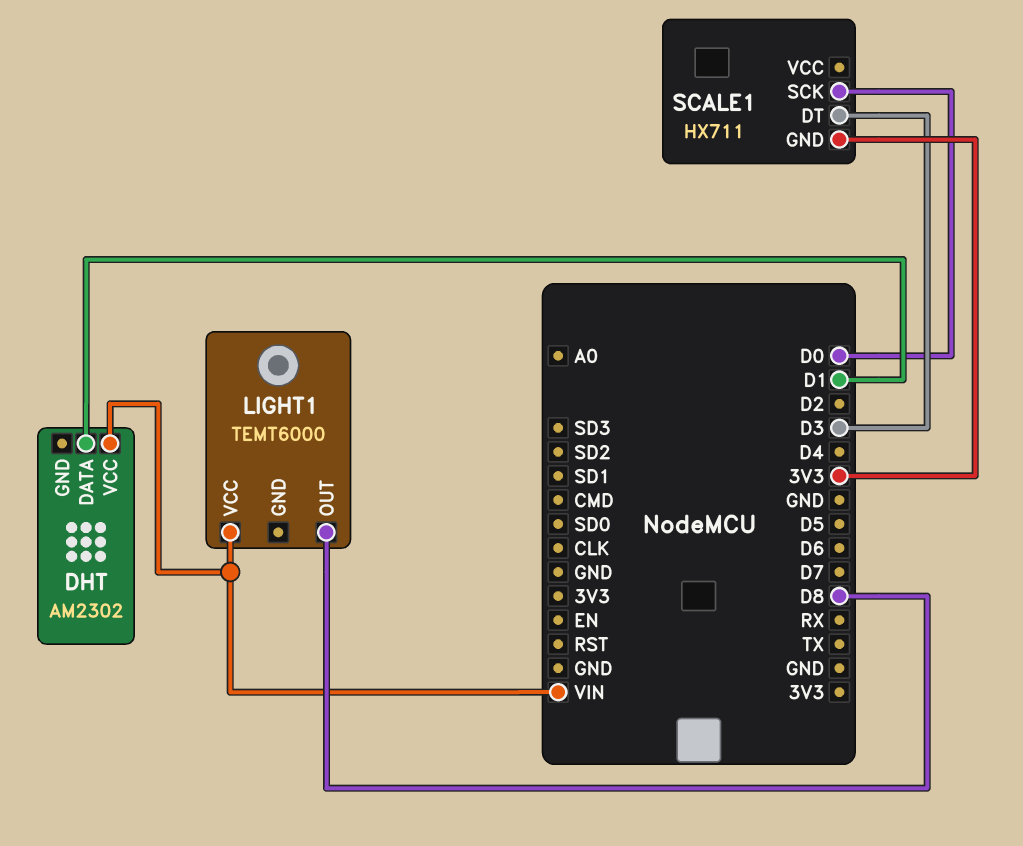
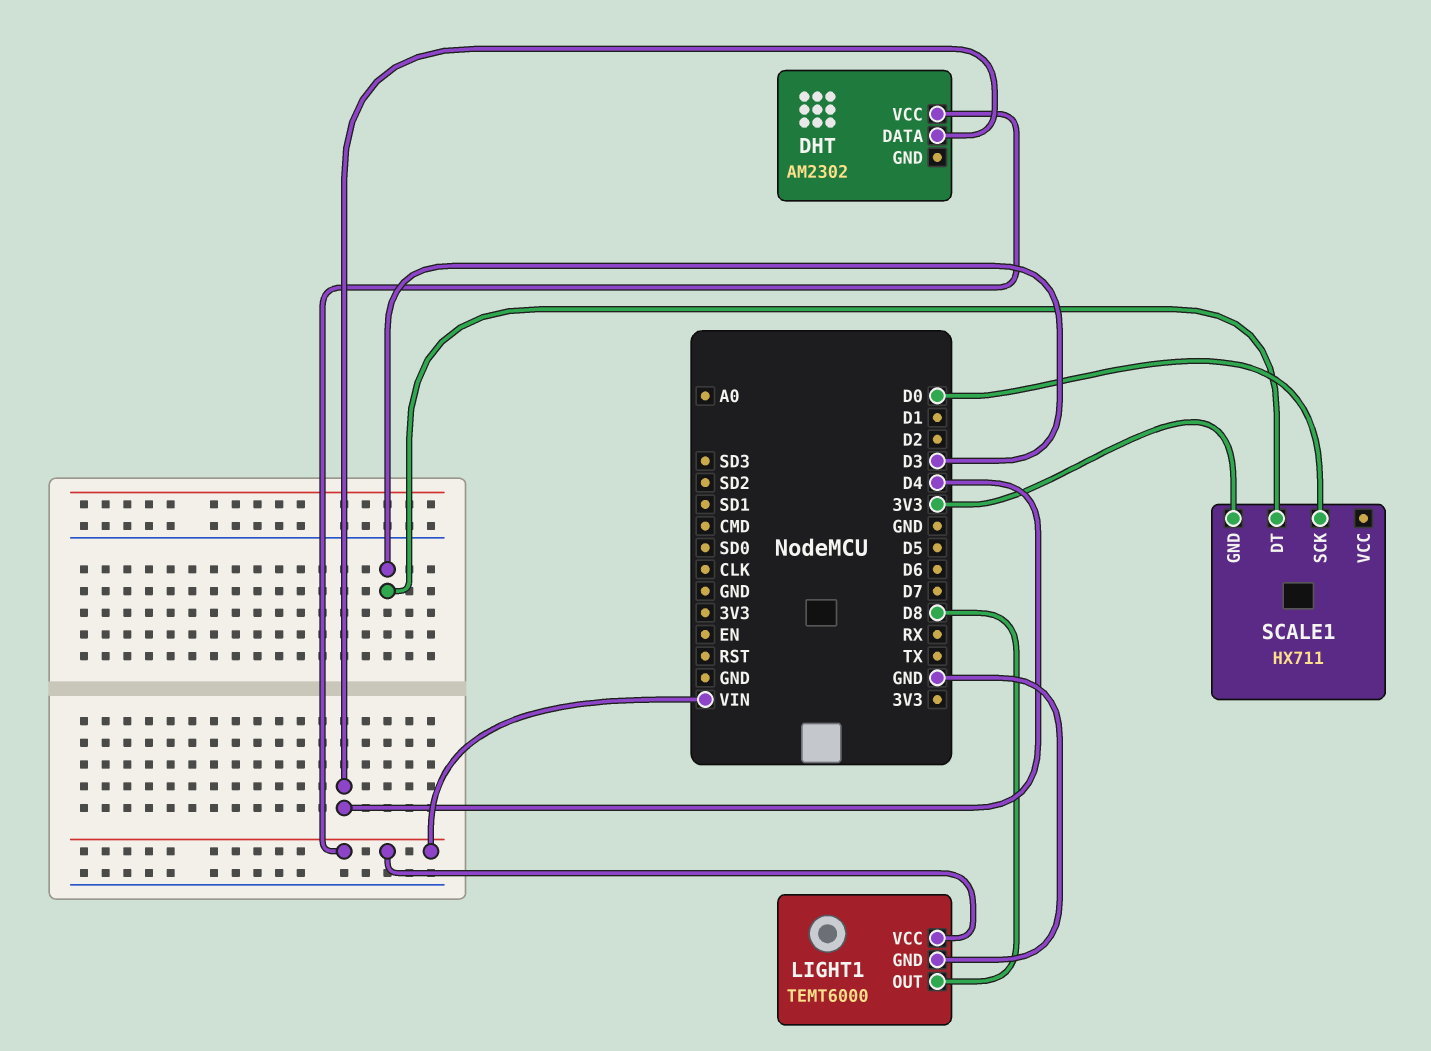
DHT pin DATA: D1 -> D4
LIGHT1 pin GND: none -> GND

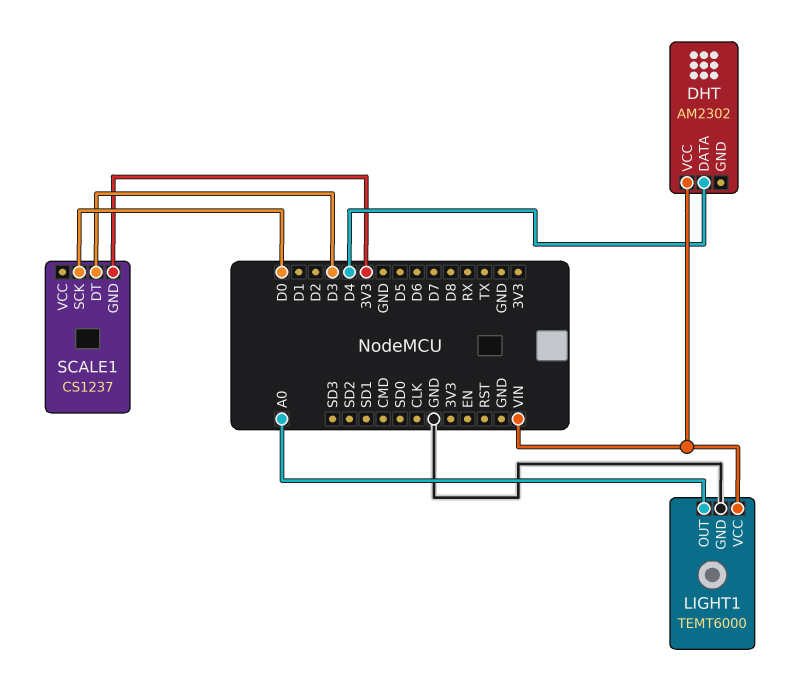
LIGHT1 pin OUT: D8 -> A0
SCALE1: HX711 -> CS1237

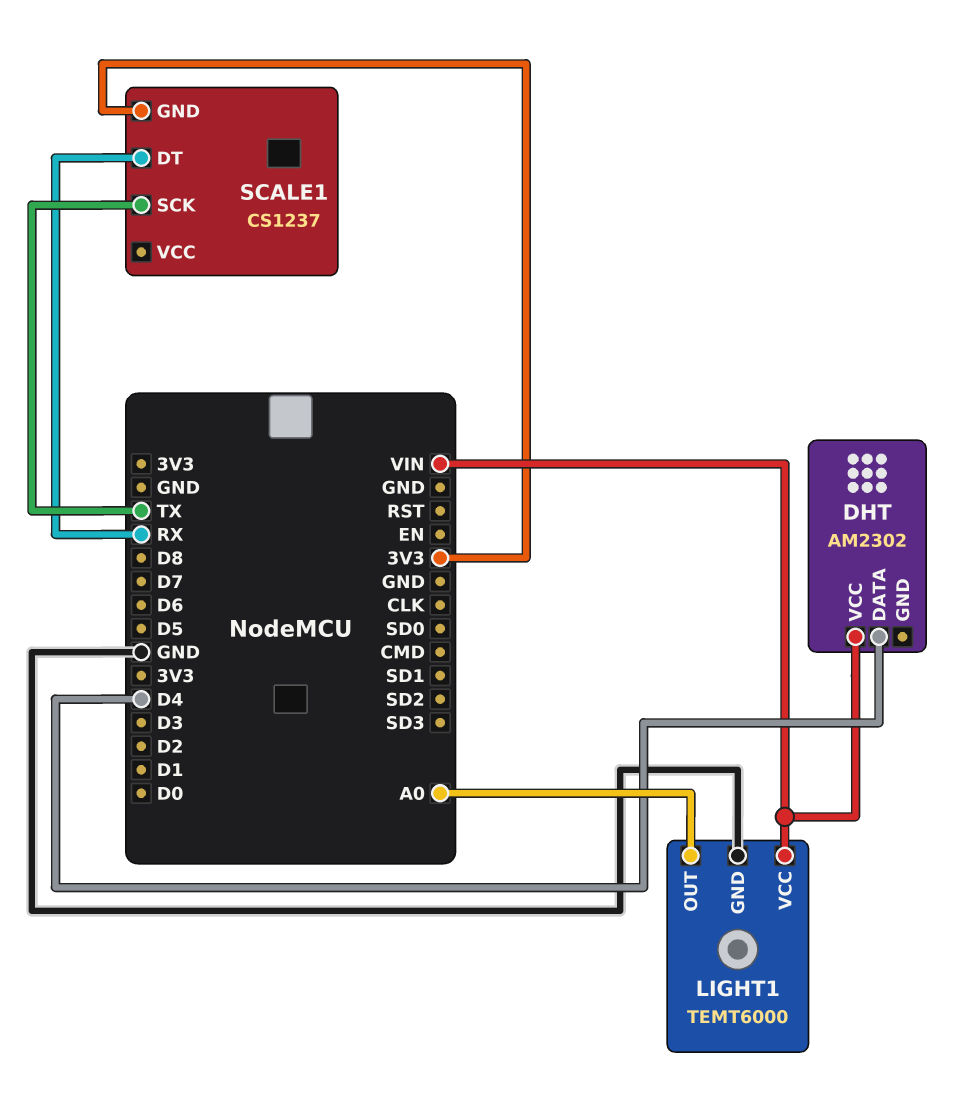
SCALE1 pin DT: D3 -> RX
SCALE1 pin SCK: D0 -> TX

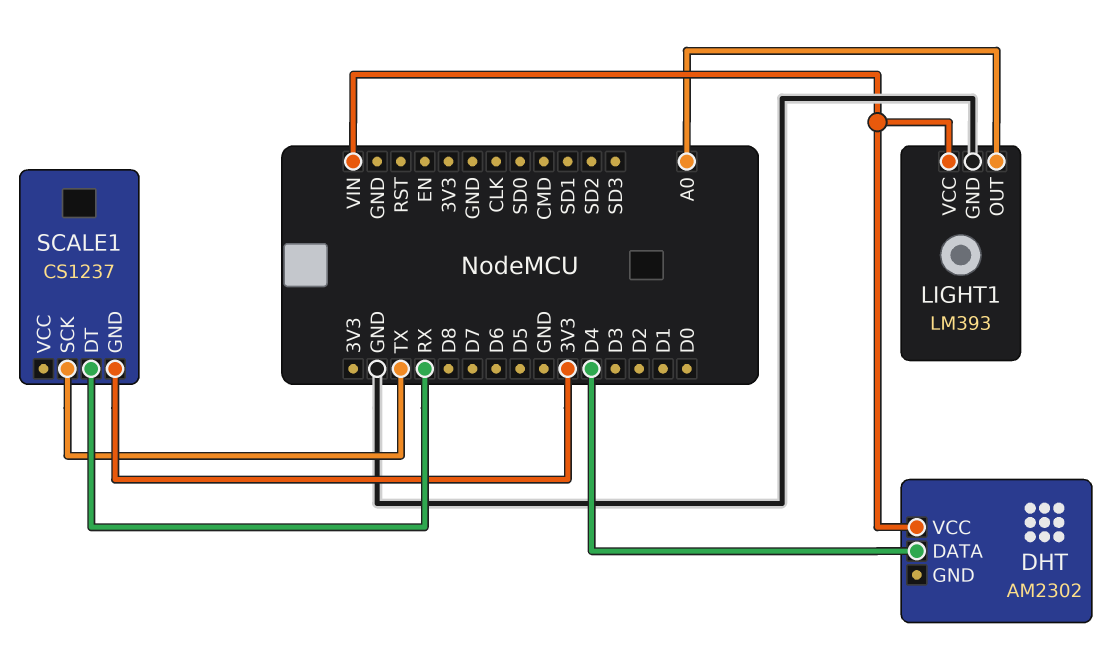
LIGHT1: TEMT6000 -> LM393

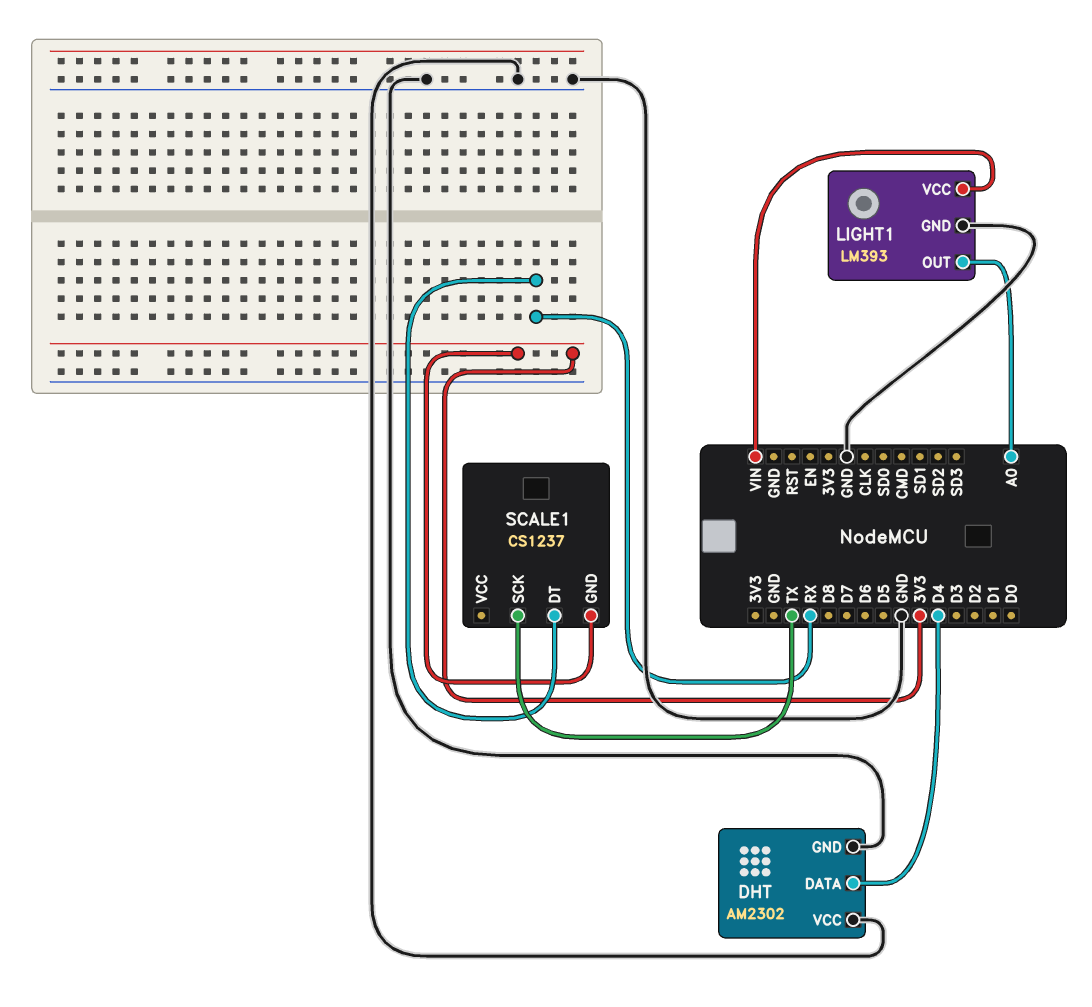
DHT pin GND: none -> GND
DHT pin VCC: VIN -> GND

